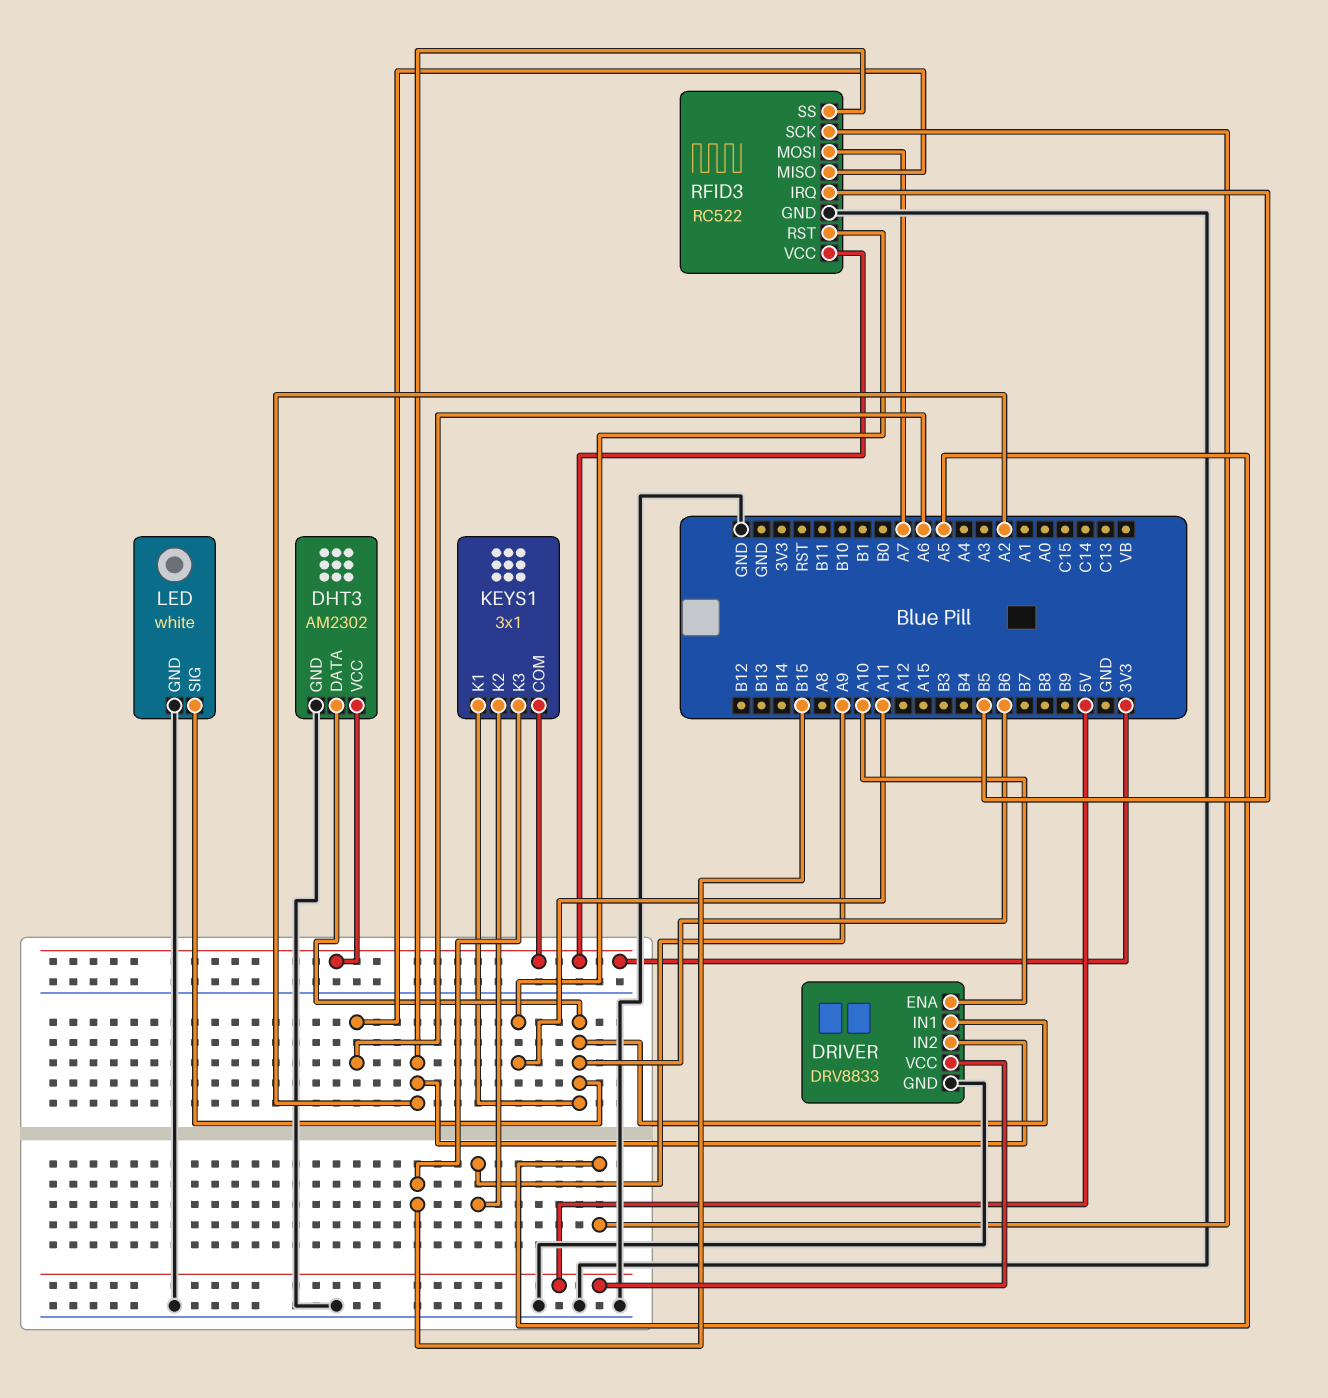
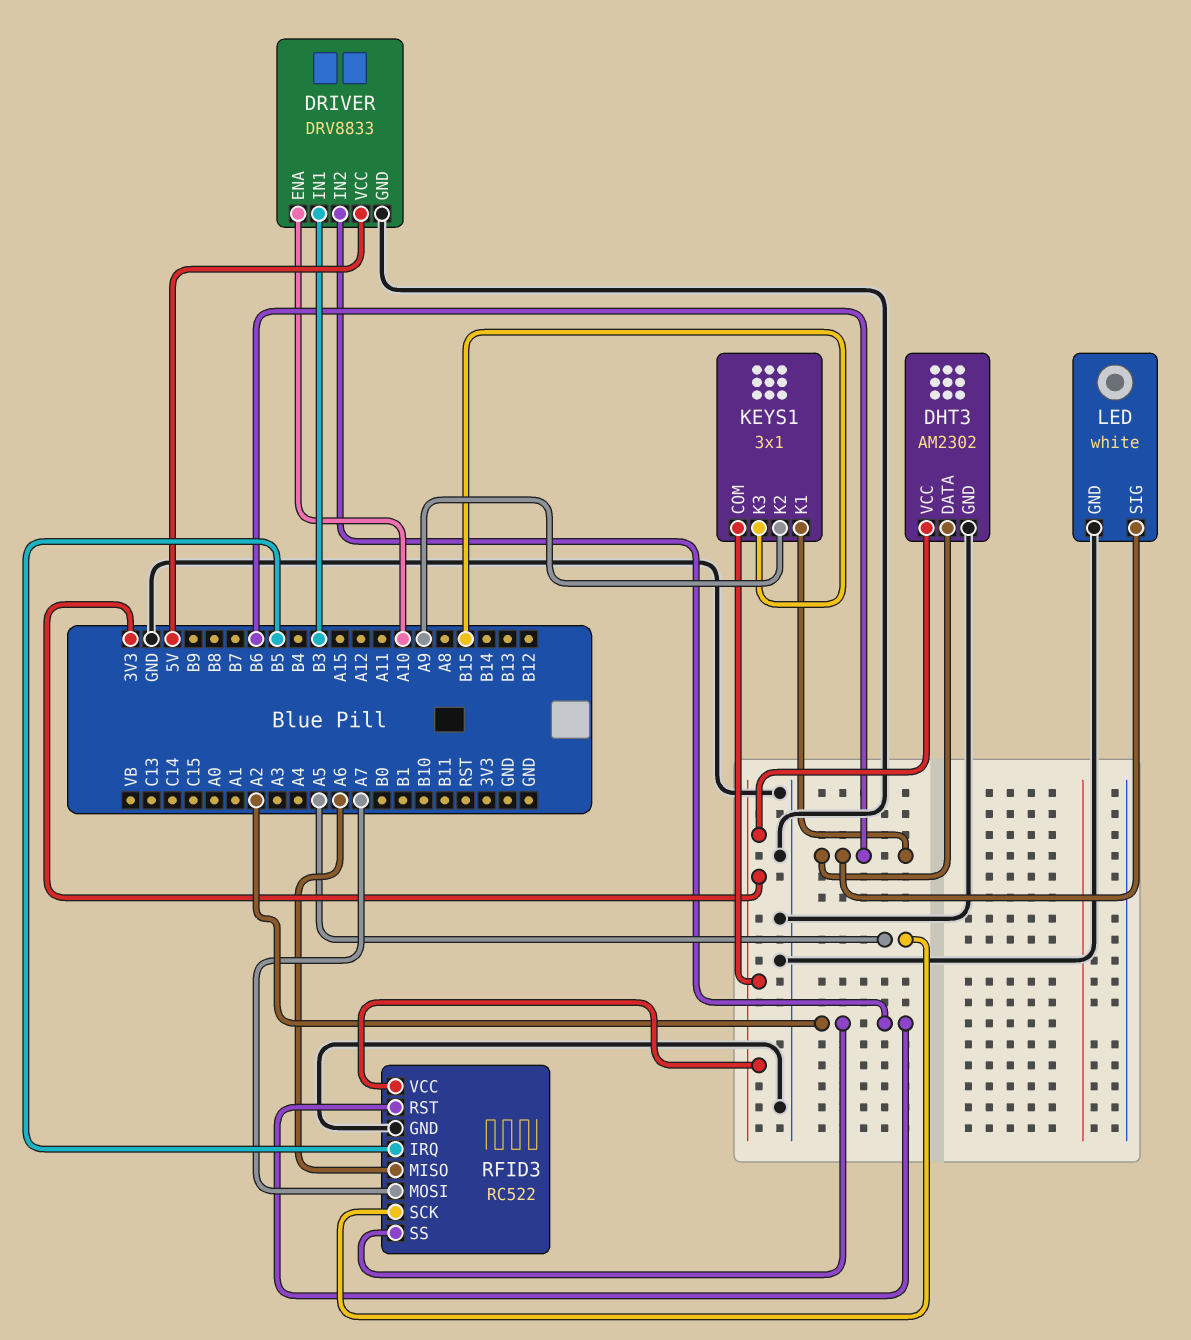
DRIVER pin IN1: B6 -> B3
RFID3 pin RST: A11 -> A2

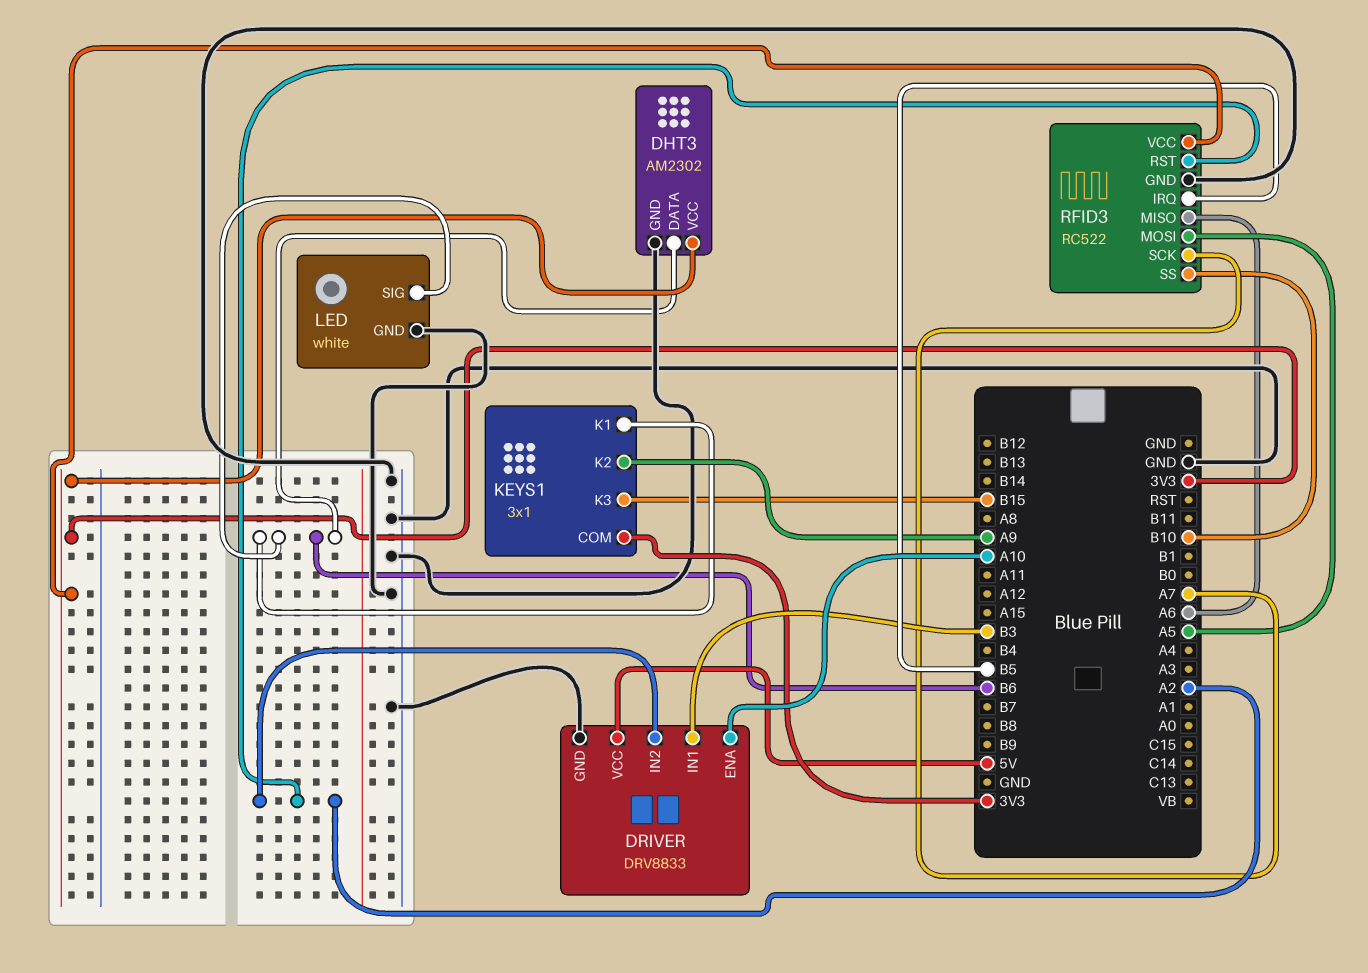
RFID3 pin MOSI: A7 -> A5
RFID3 pin SCK: A5 -> A7
RFID3 pin SS: A2 -> B10

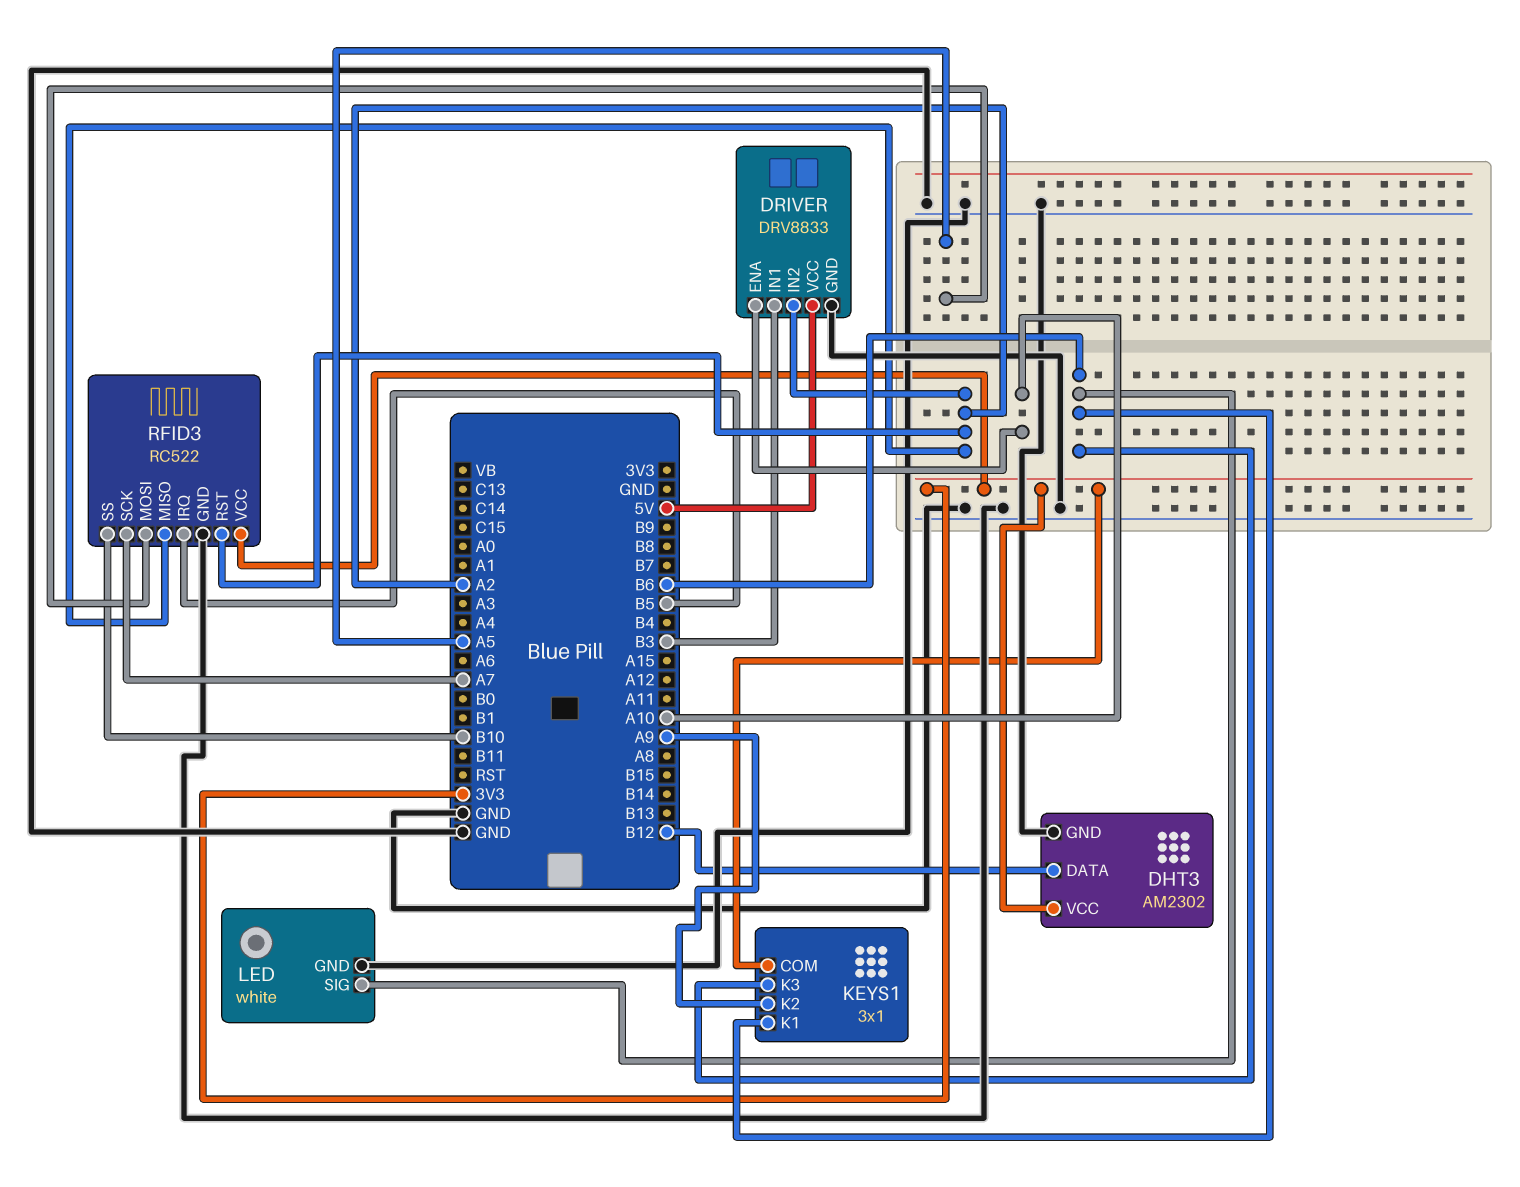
DHT3 pin DATA: B6 -> B12
KEYS1 pin K3: B15 -> B6
RFID3 pin MISO: A6 -> A2

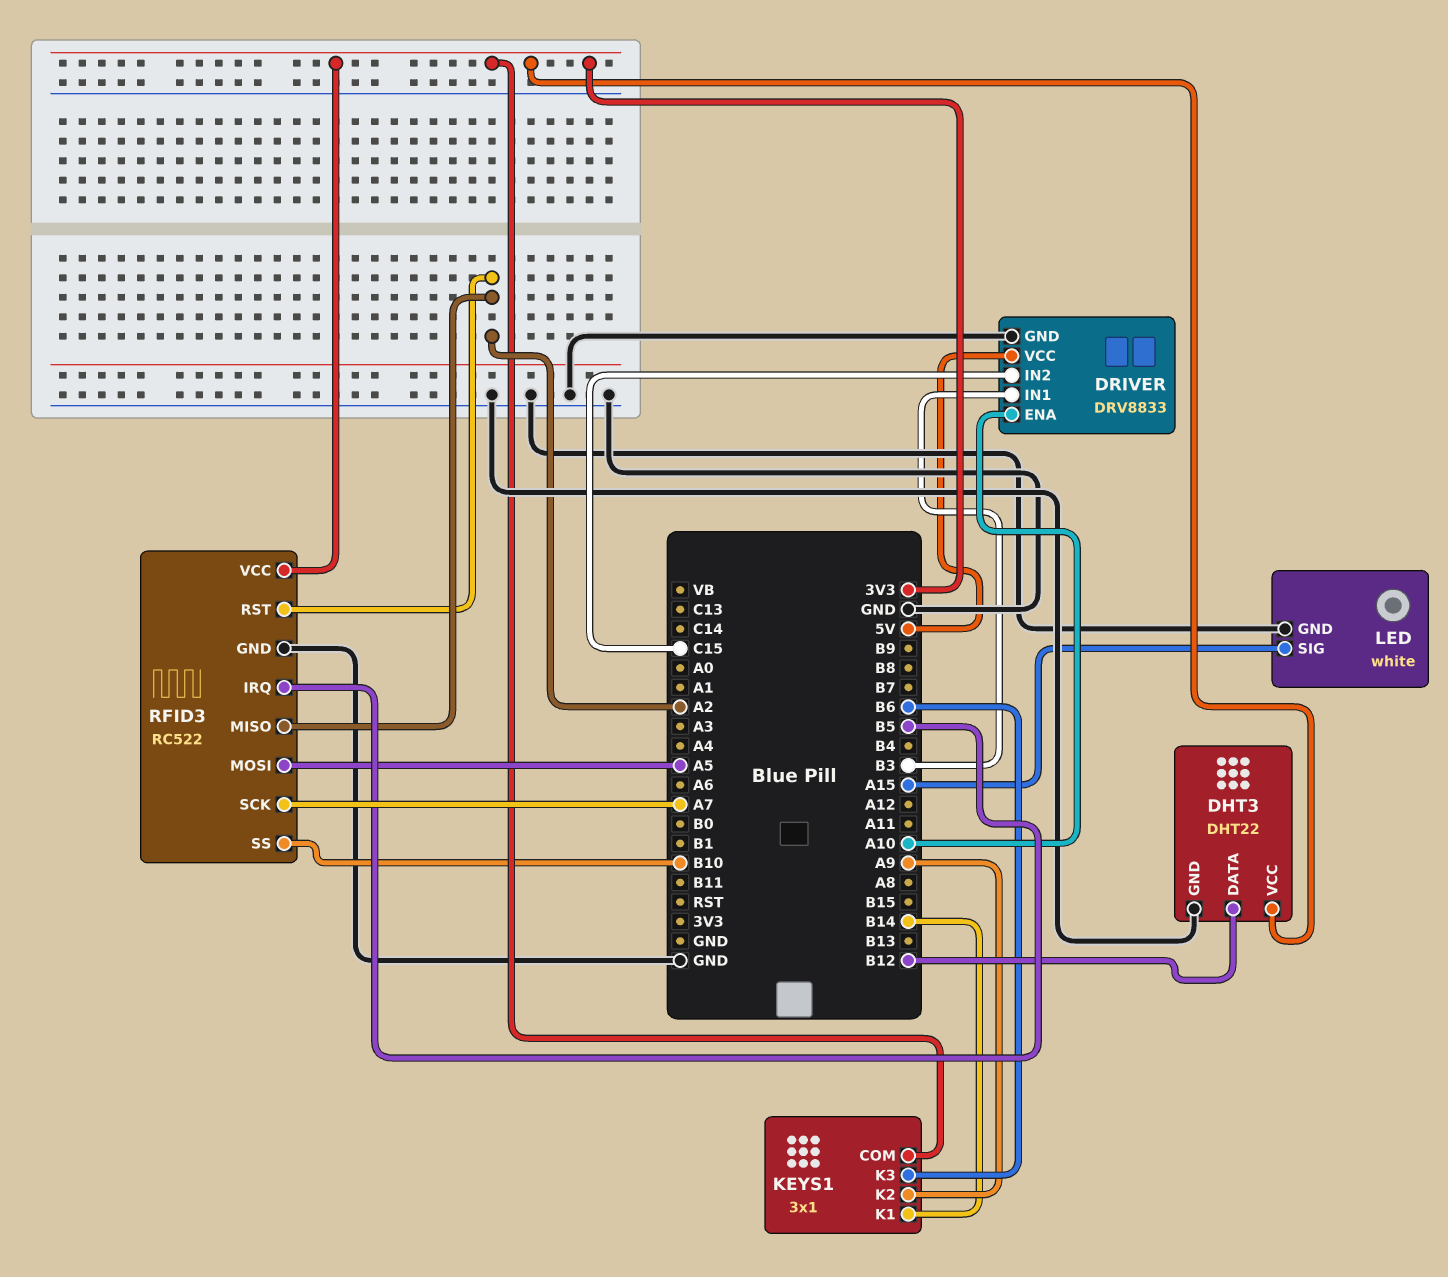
DHT3: AM2302 -> DHT22
DRIVER pin IN2: A2 -> C15
KEYS1 pin K1: B6 -> B14
LED pin SIG: B6 -> A15

